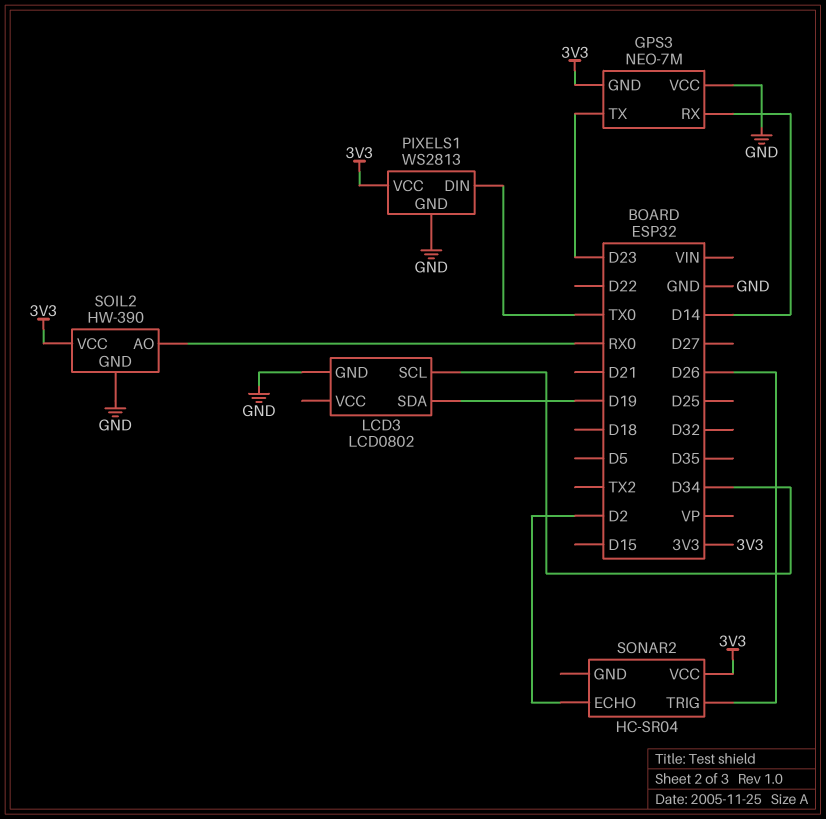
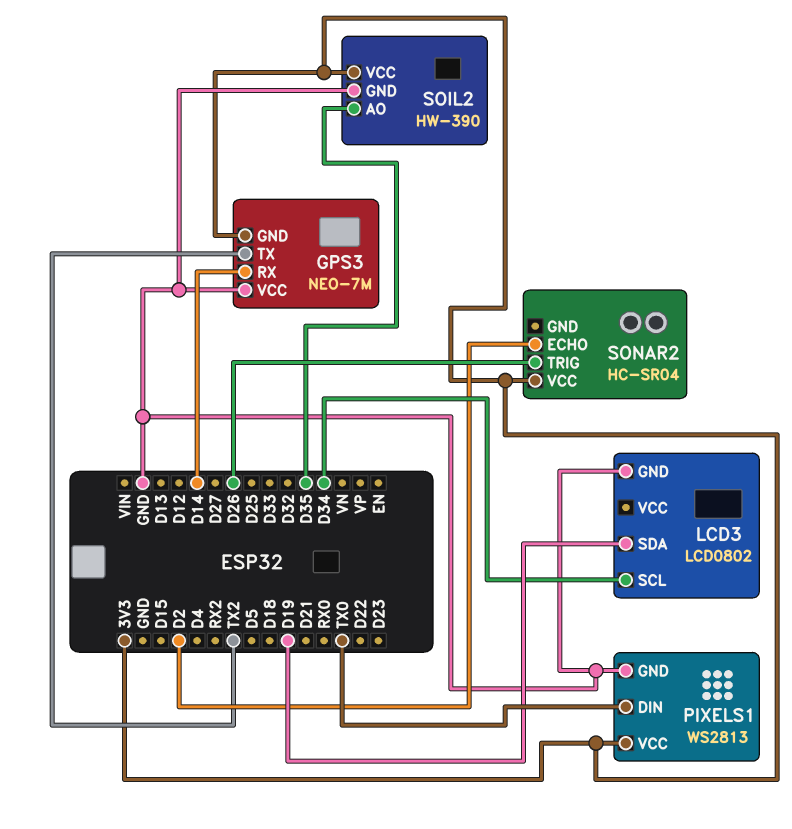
GPS3 pin TX: D23 -> TX2
SOIL2 pin AO: RX0 -> D35

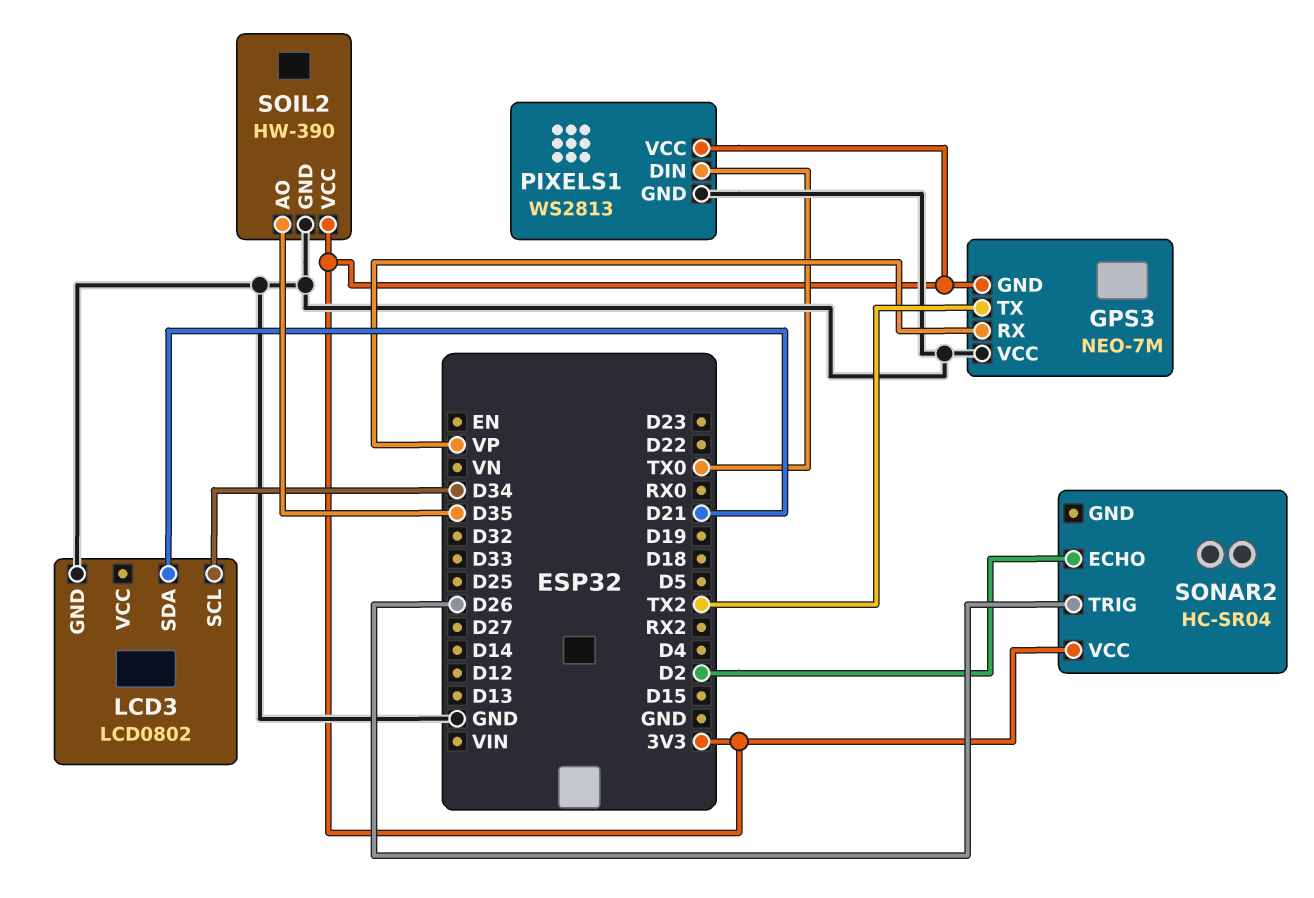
GPS3 pin RX: D14 -> VP
LCD3 pin SDA: D19 -> D21

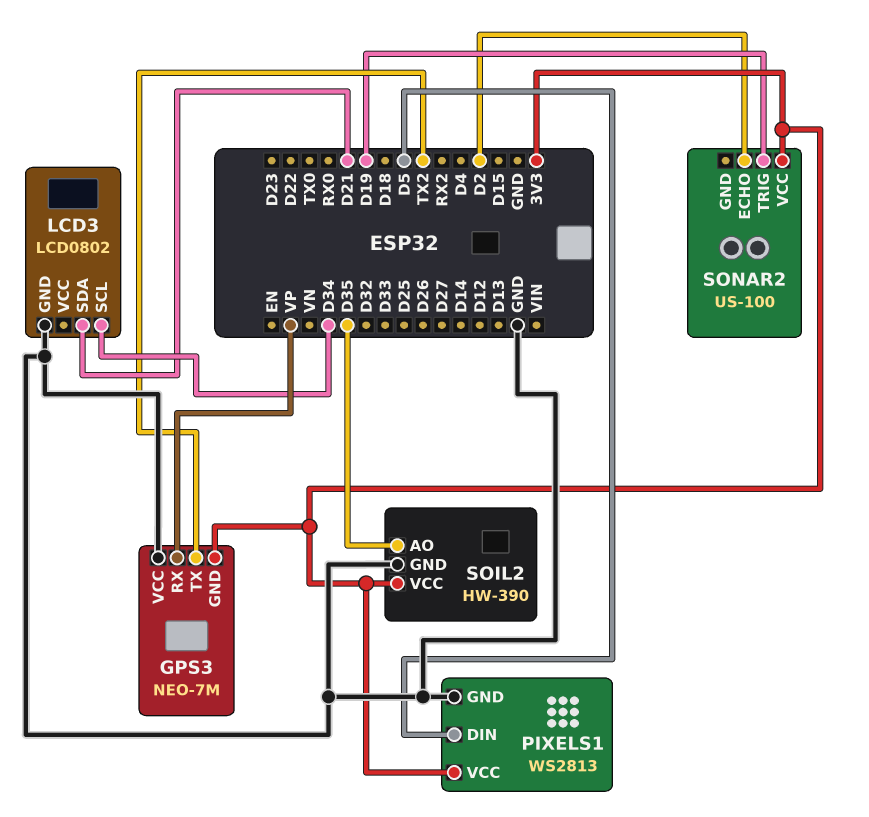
PIXELS1 pin DIN: TX0 -> D5
SONAR2: HC-SR04 -> US-100
SONAR2 pin TRIG: D26 -> D19

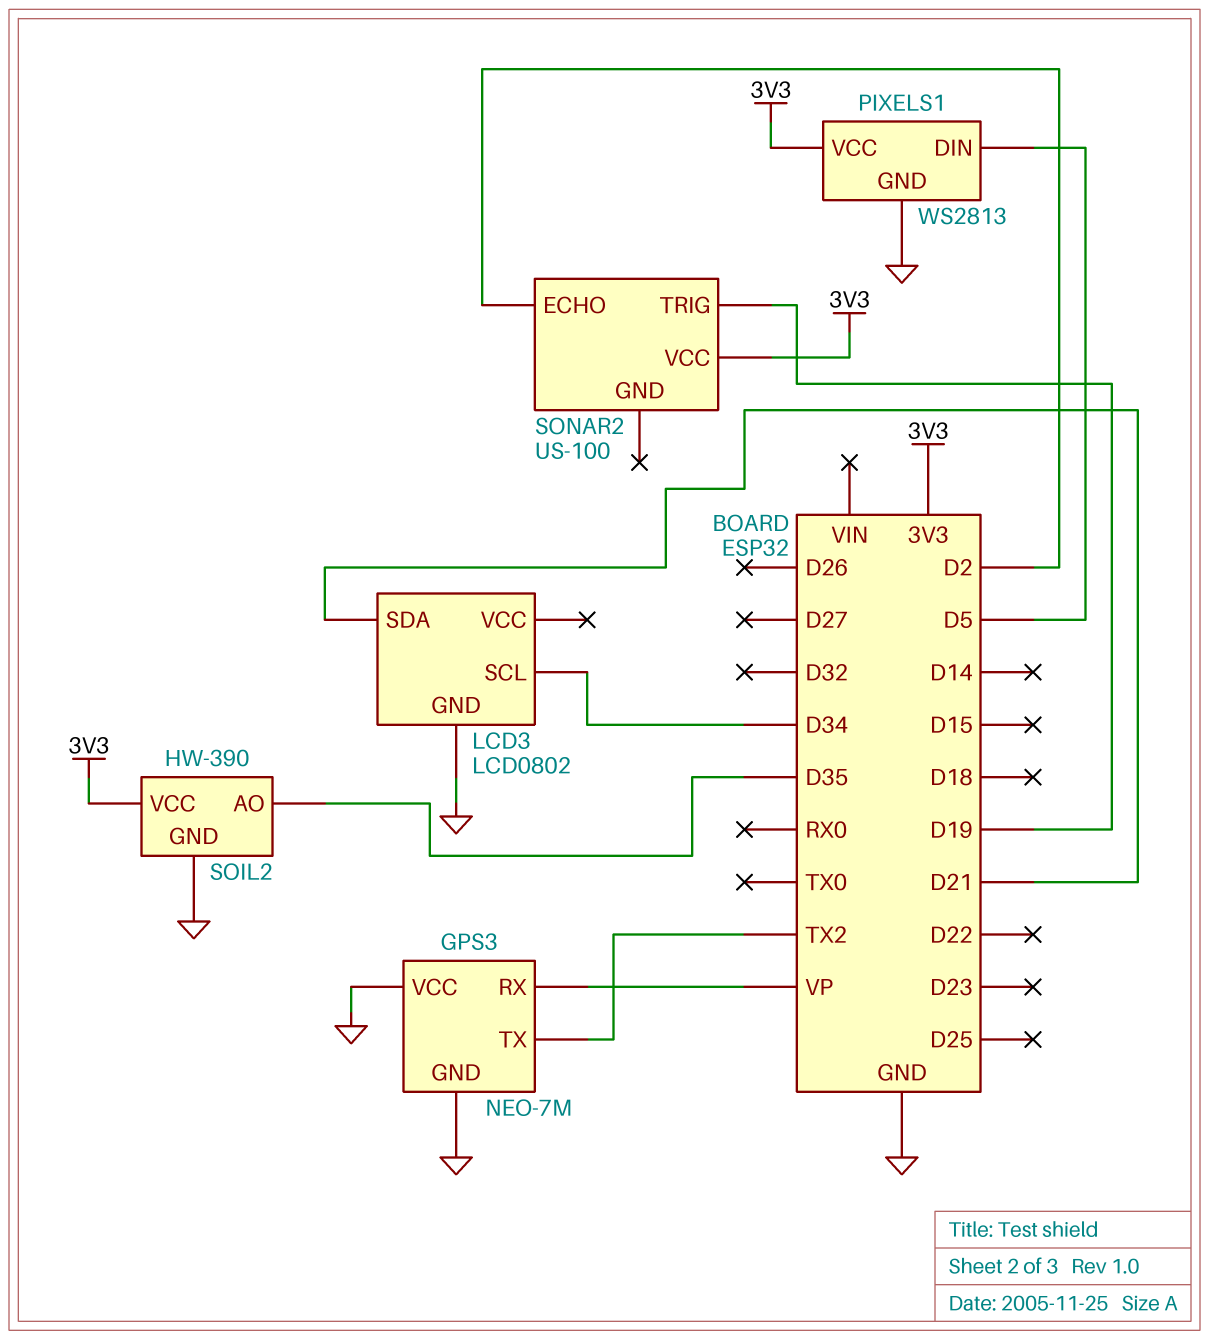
GPS3 pin GND: 3V3 -> GND

